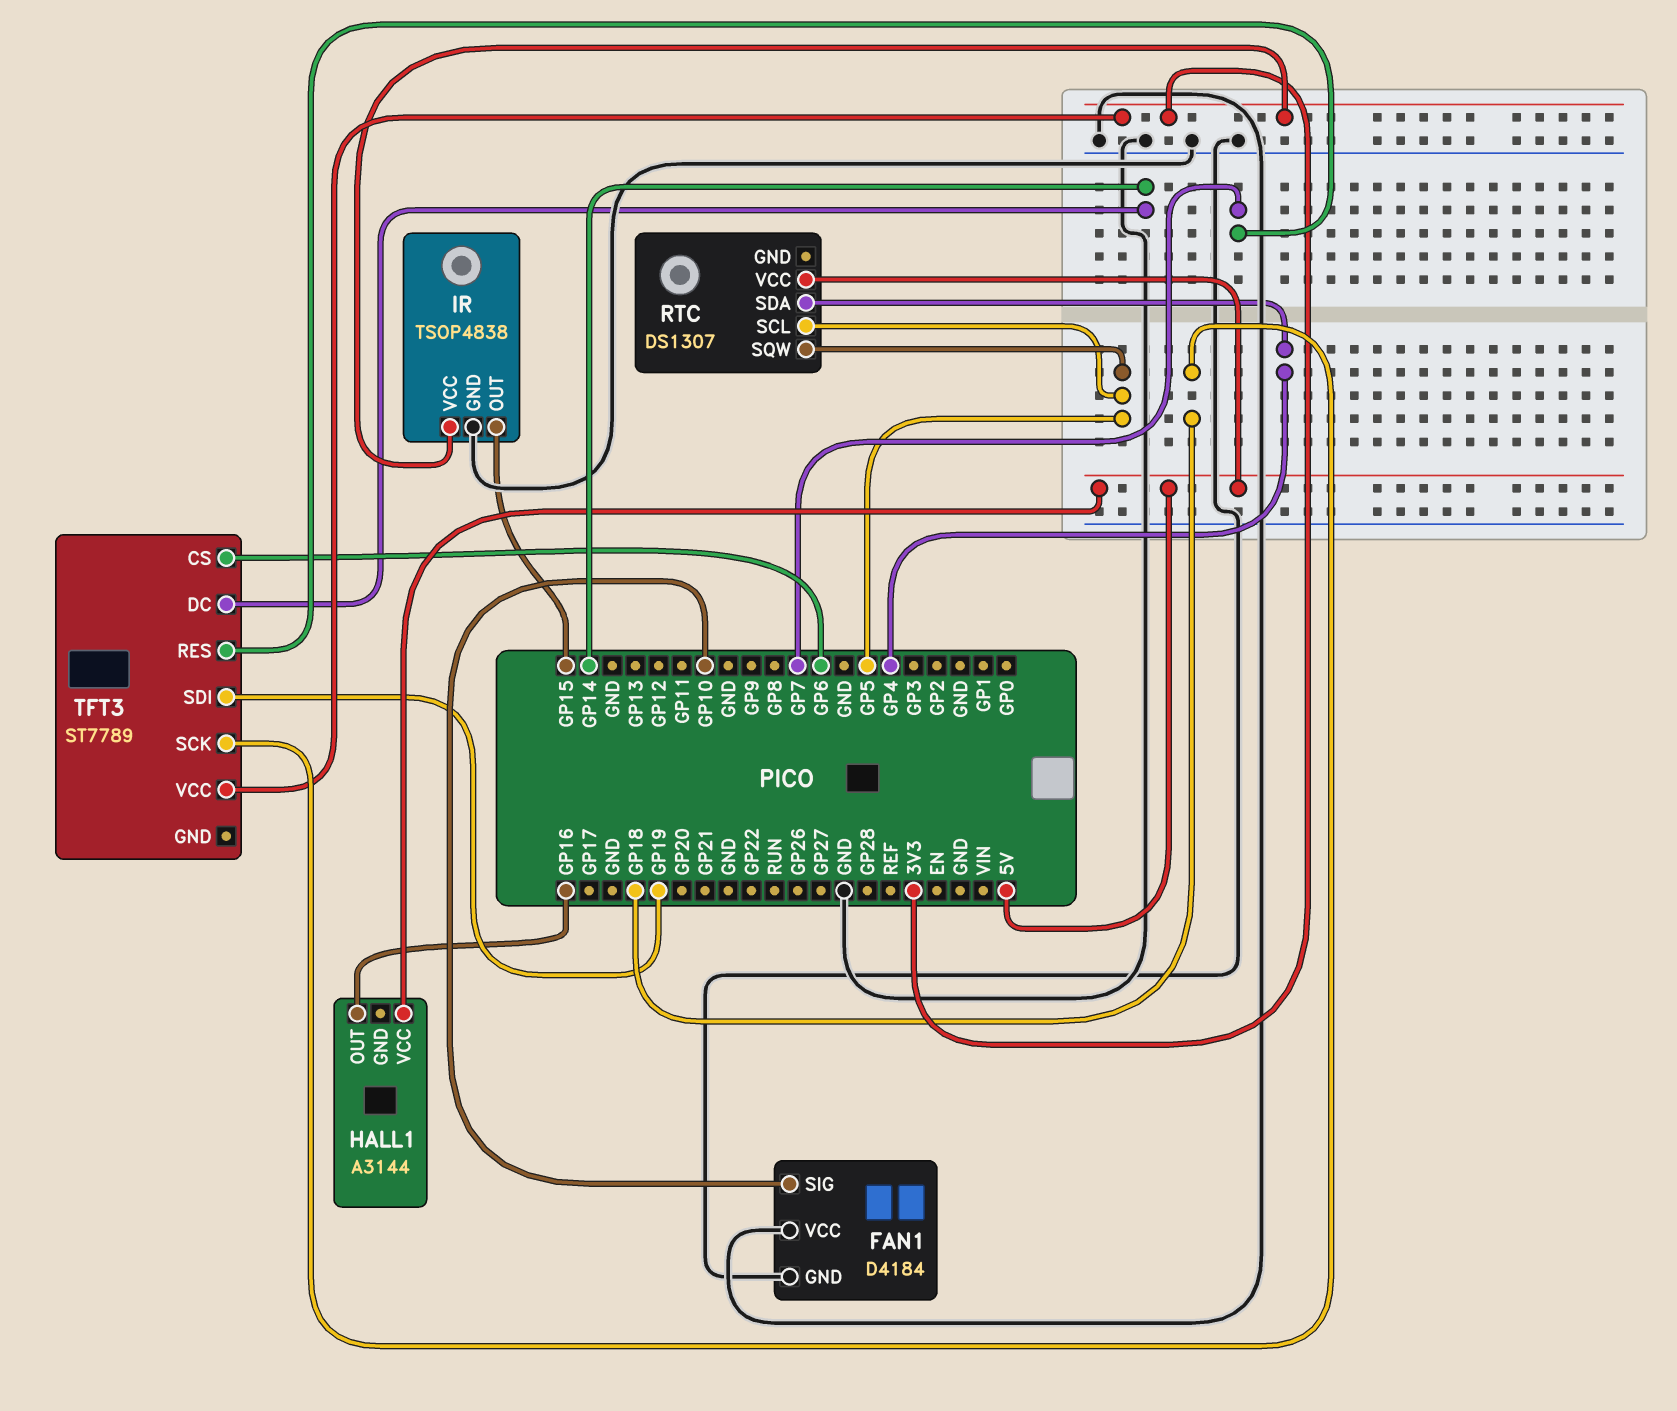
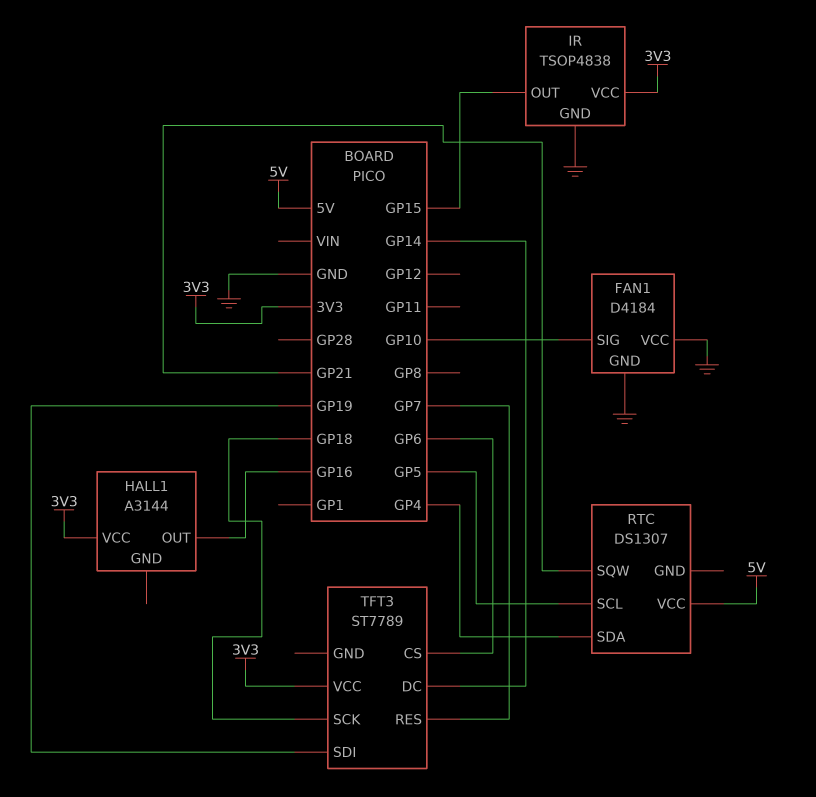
HALL1 pin VCC: 5V -> 3V3
RTC pin SQW: GP5 -> GP21

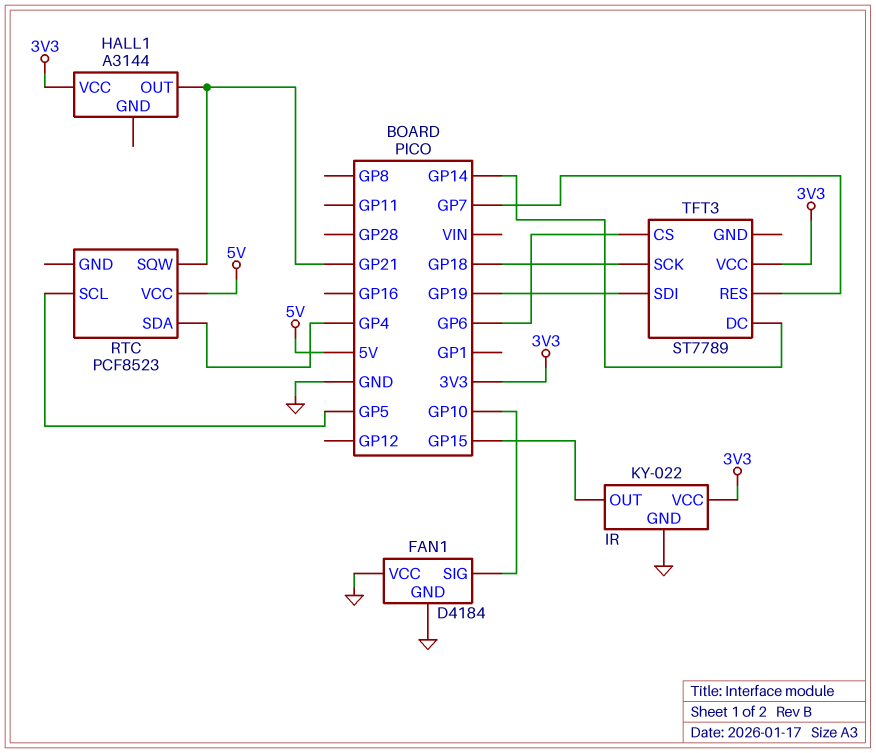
HALL1 pin OUT: GP16 -> GP21
IR: TSOP4838 -> KY-022
RTC: DS1307 -> PCF8523

